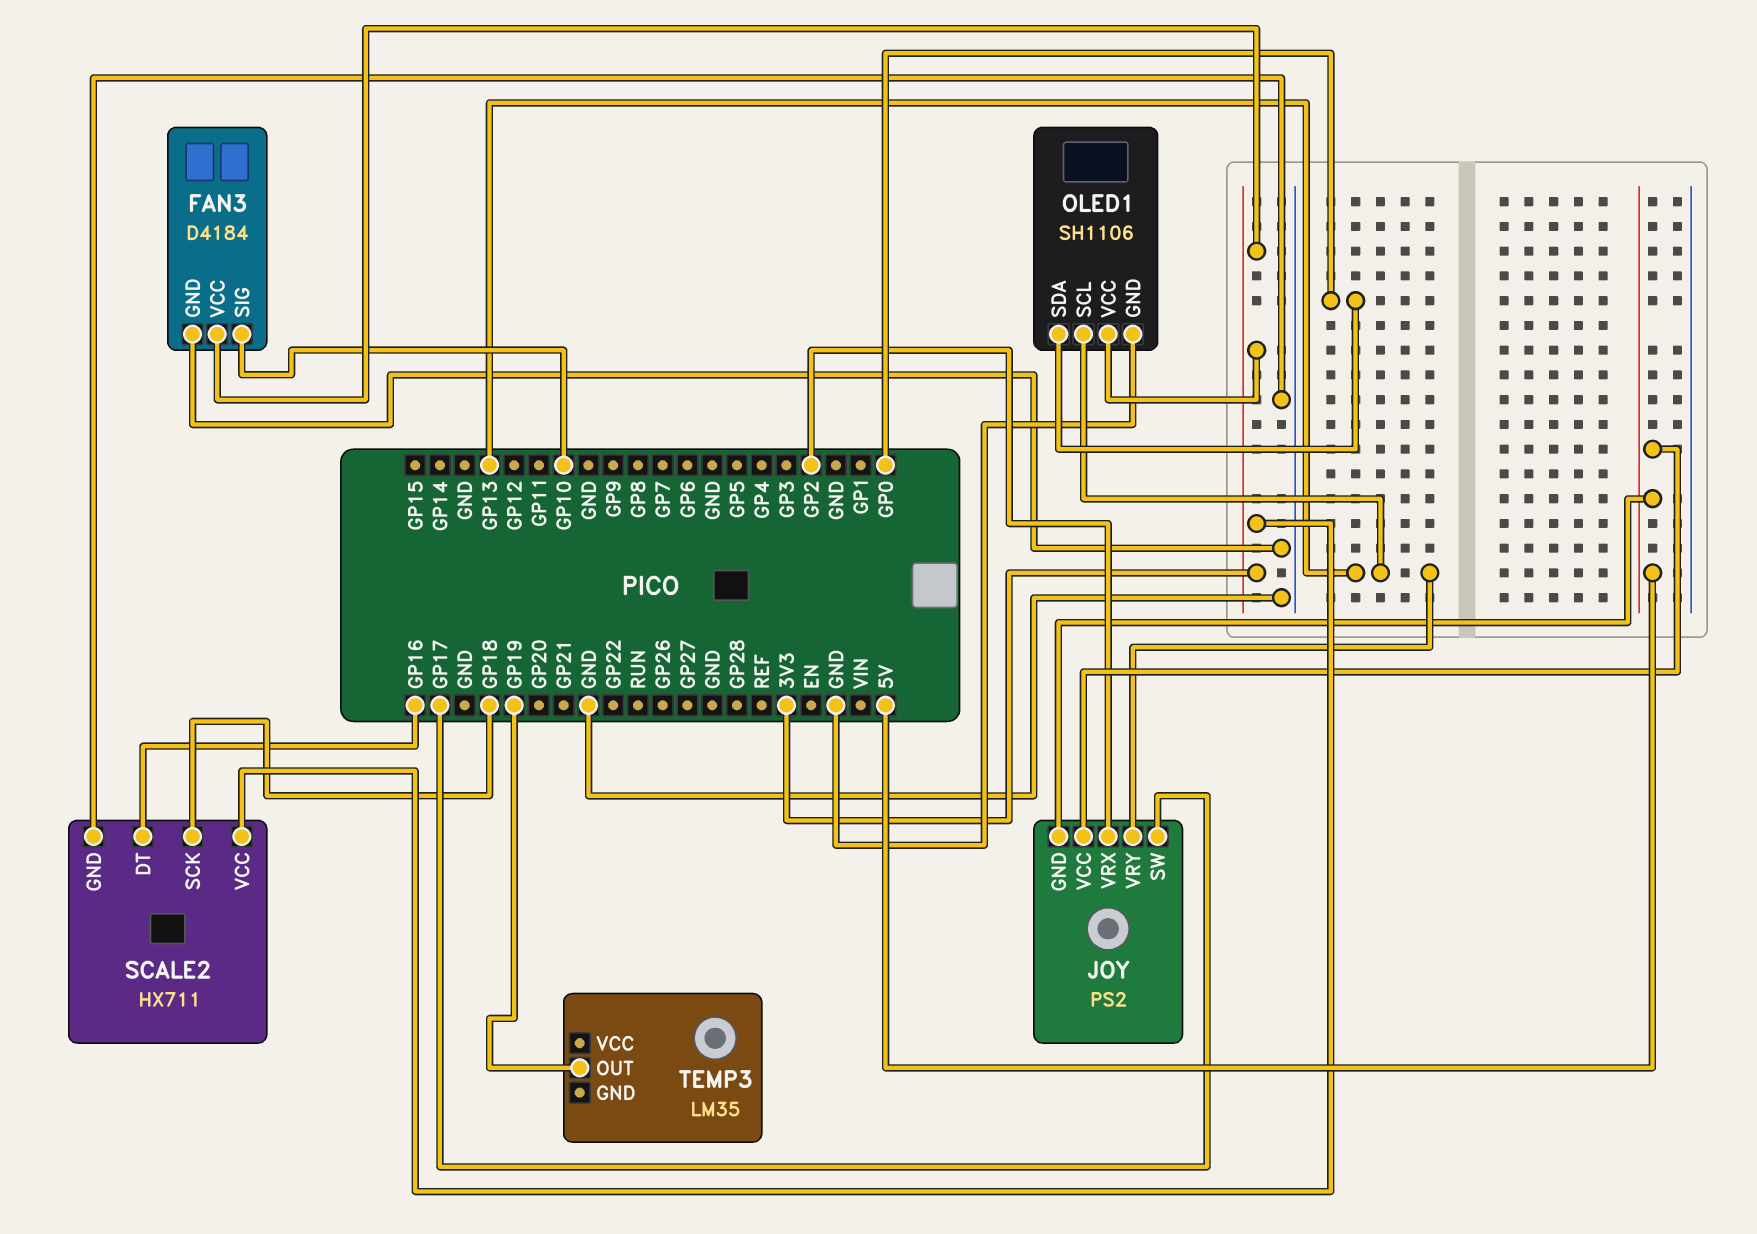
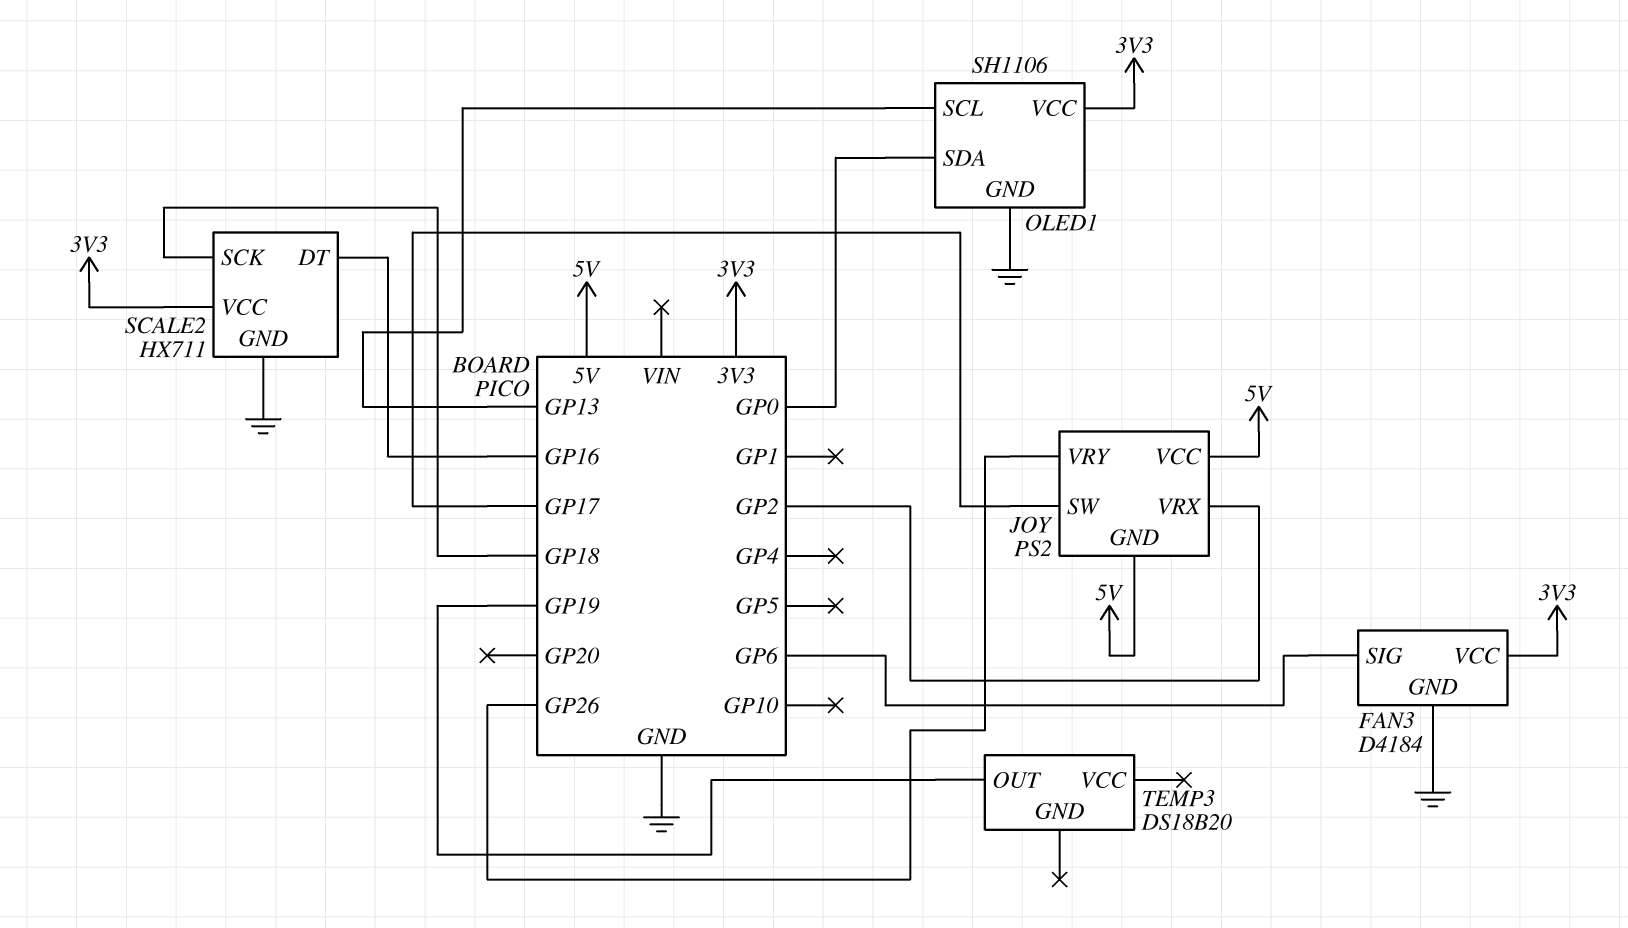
FAN3 pin SIG: GP10 -> GP6
JOY pin VRY: GP13 -> GP26
TEMP3: LM35 -> DS18B20

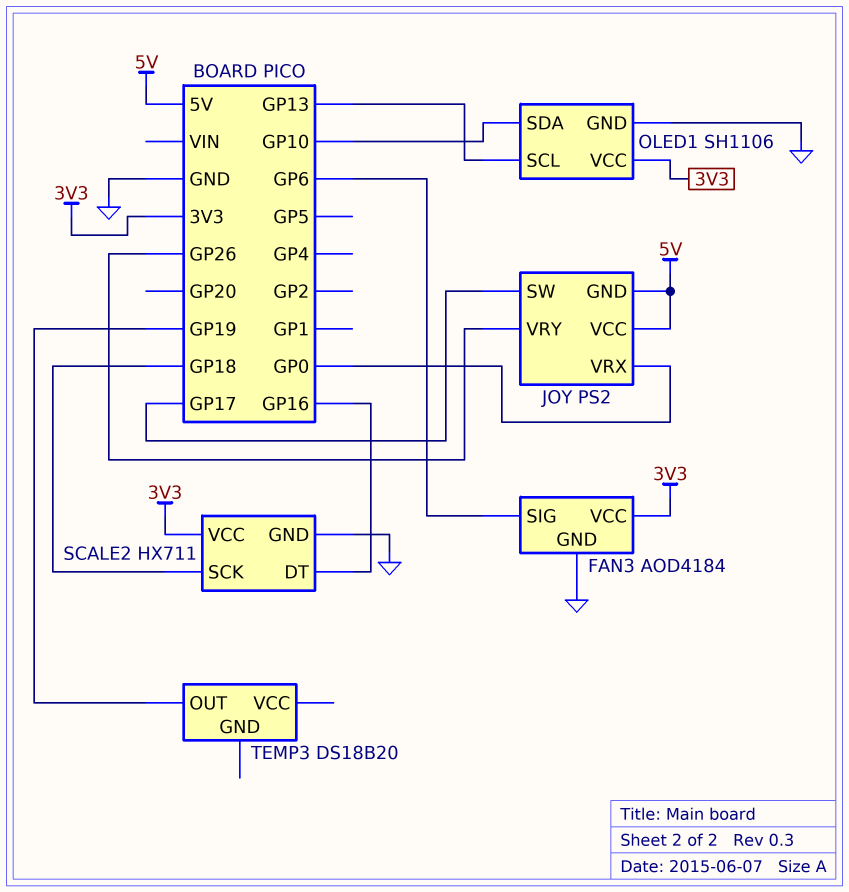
FAN3: D4184 -> AOD4184
JOY pin VRX: GP2 -> GP0
OLED1 pin SDA: GP0 -> GP10

